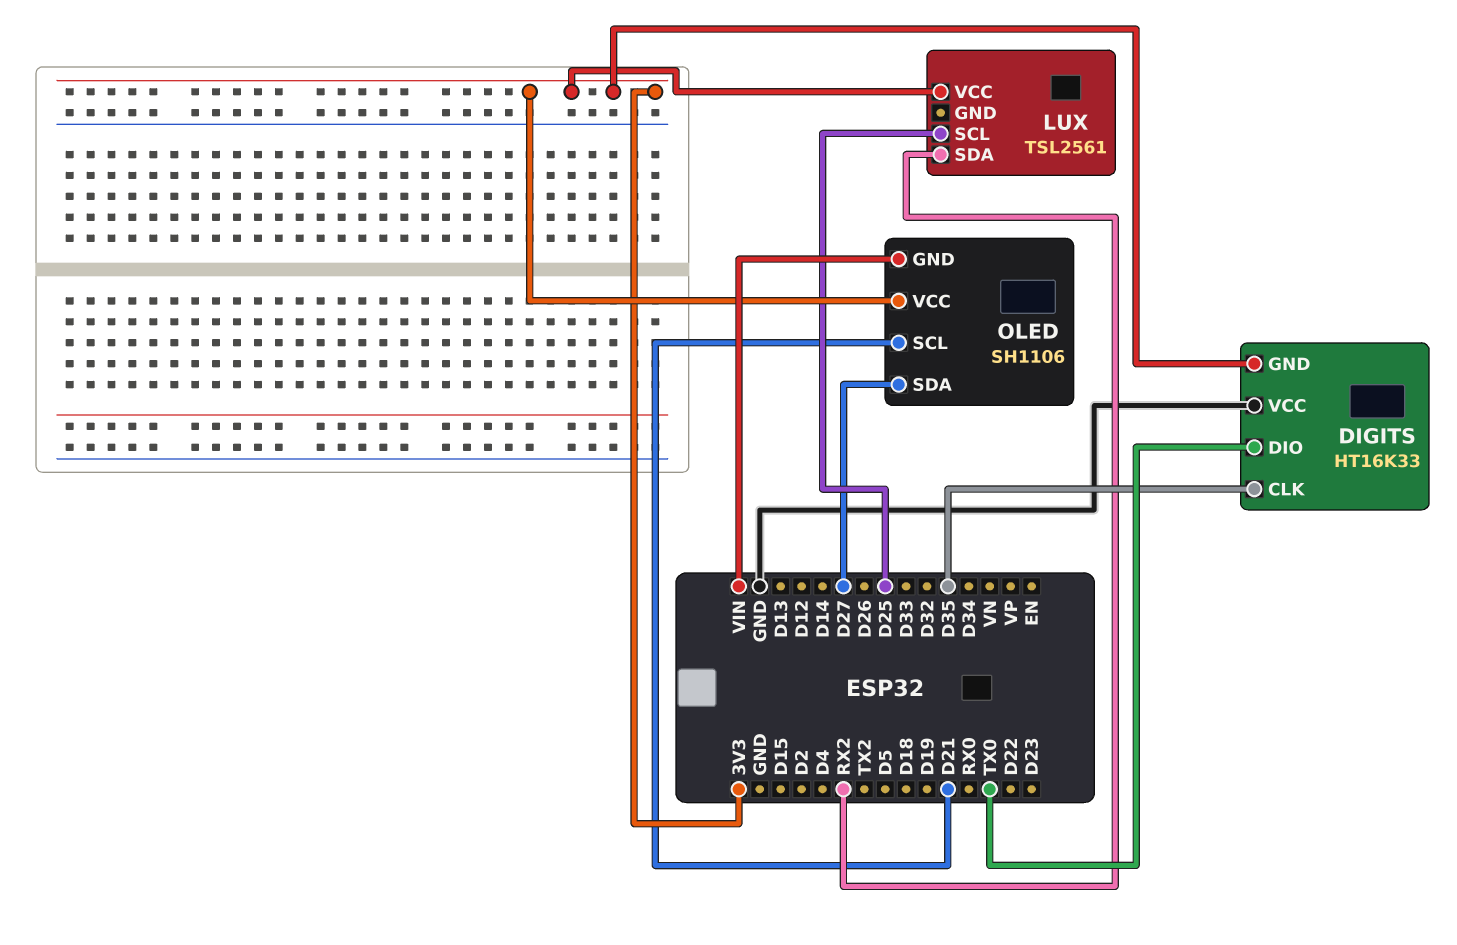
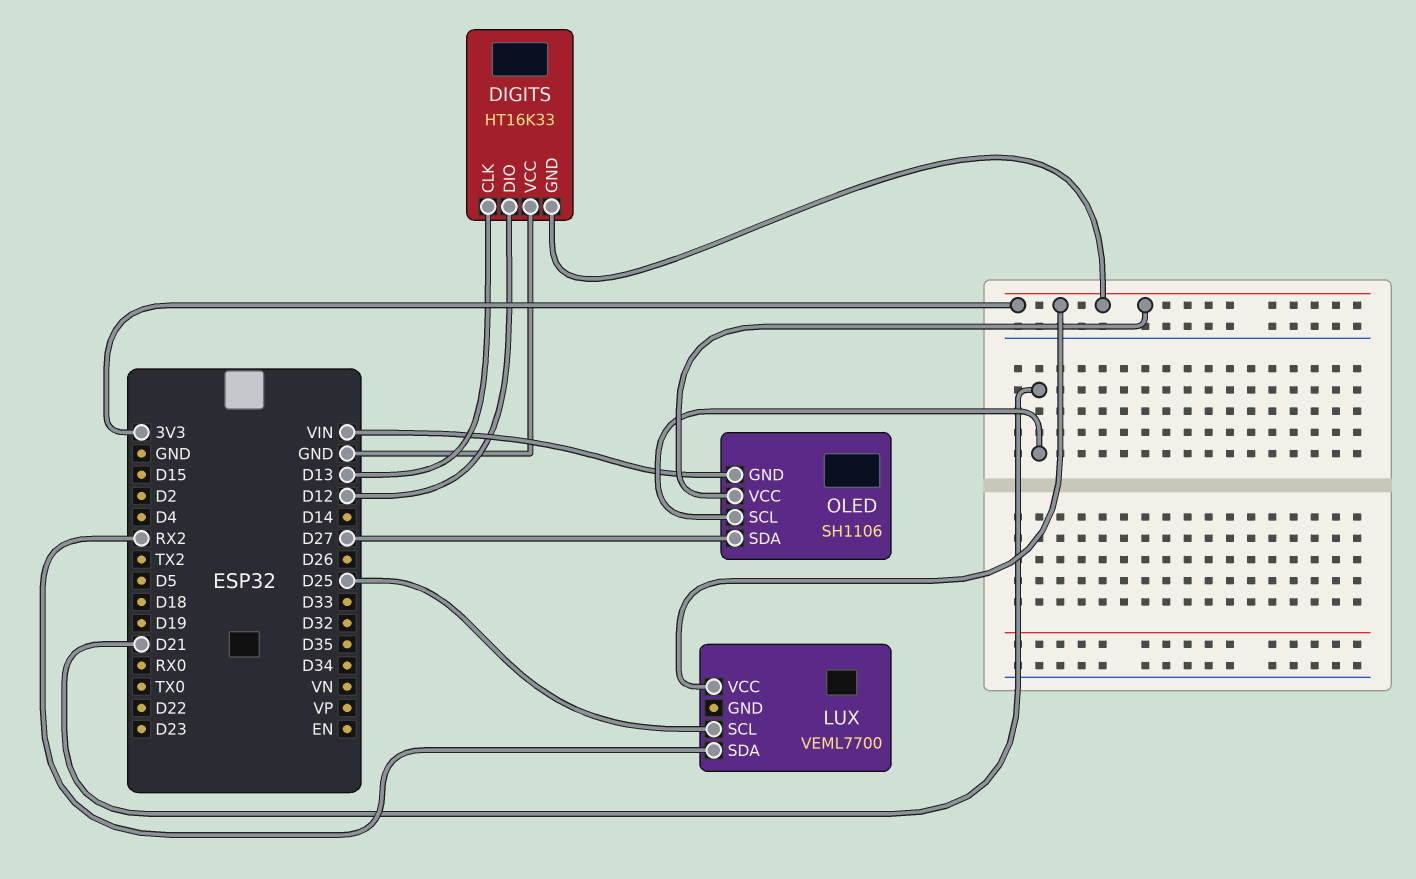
DIGITS pin CLK: D35 -> D13
DIGITS pin DIO: TX0 -> D12
LUX: TSL2561 -> VEML7700

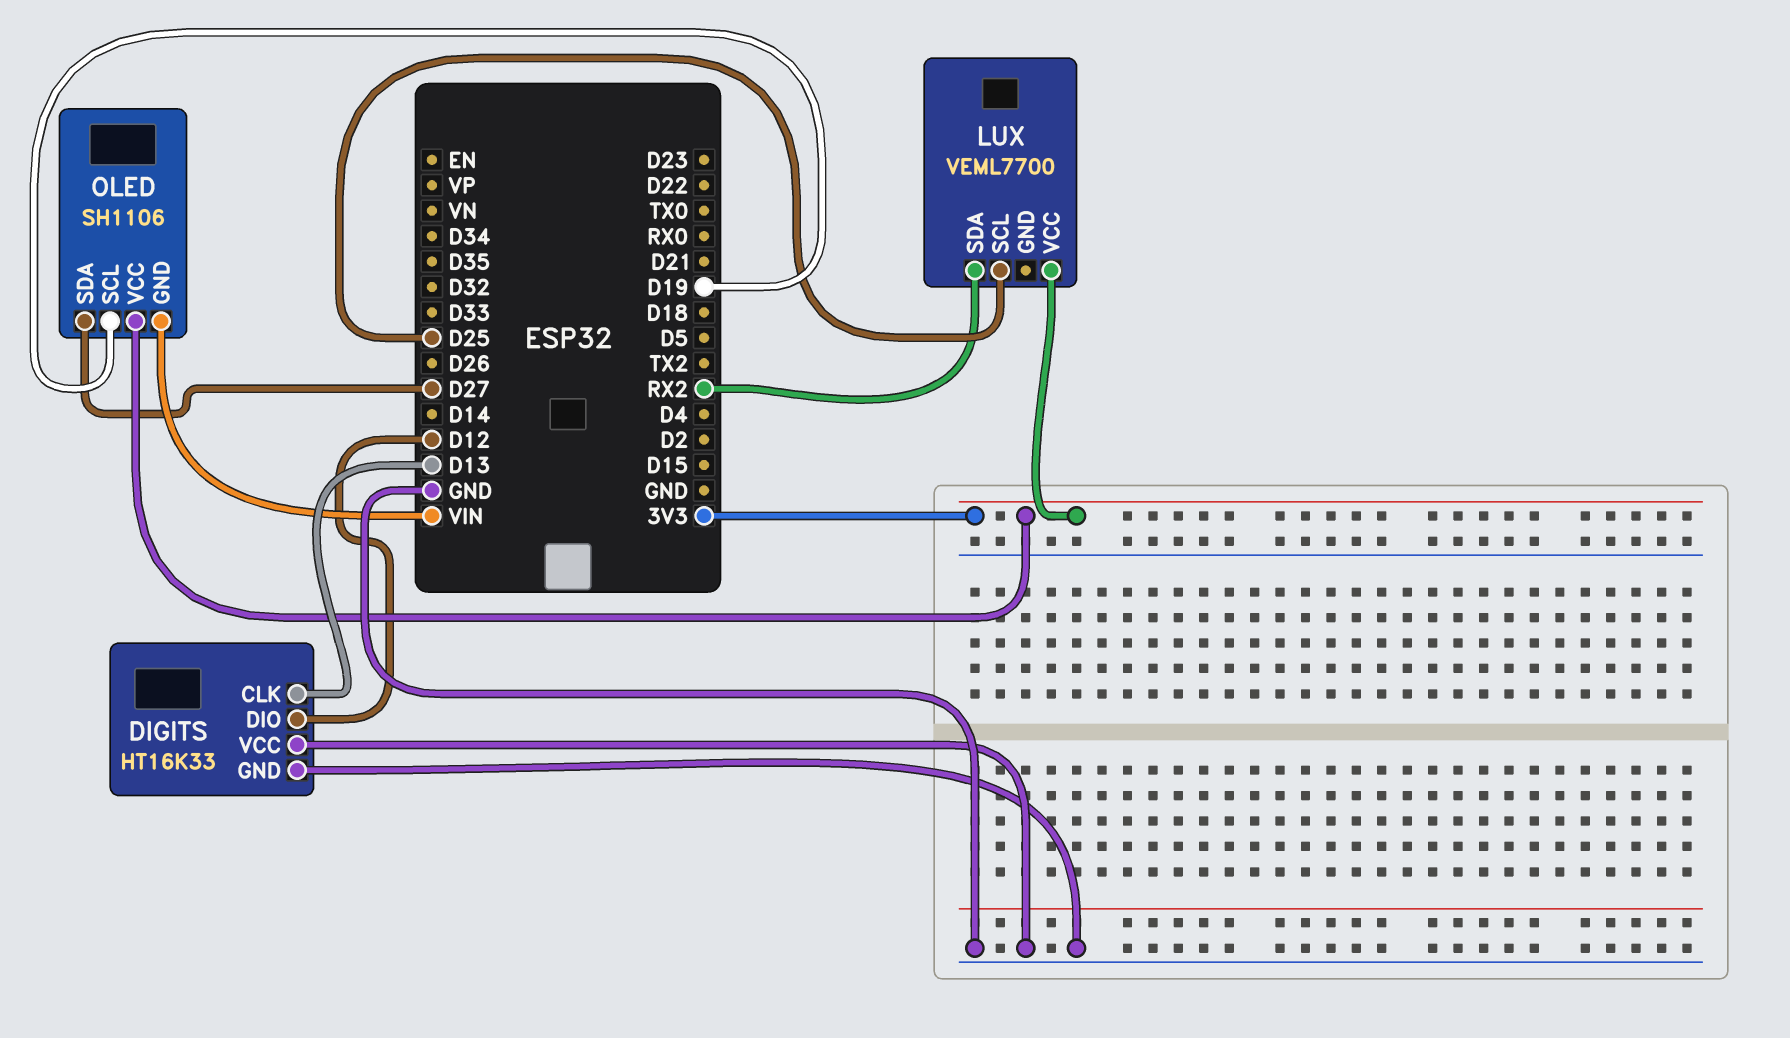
DIGITS pin GND: 3V3 -> GND
OLED pin SCL: D21 -> D19

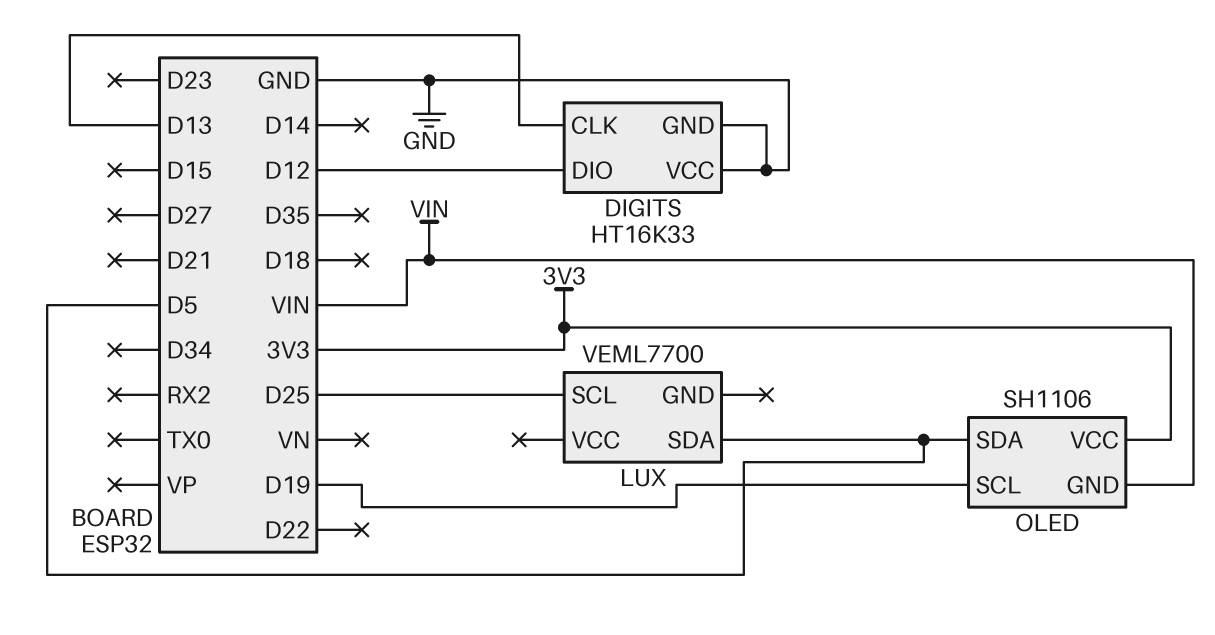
LUX pin SDA: RX2 -> D5
LUX pin VCC: 3V3 -> none
OLED pin SDA: D27 -> D5

